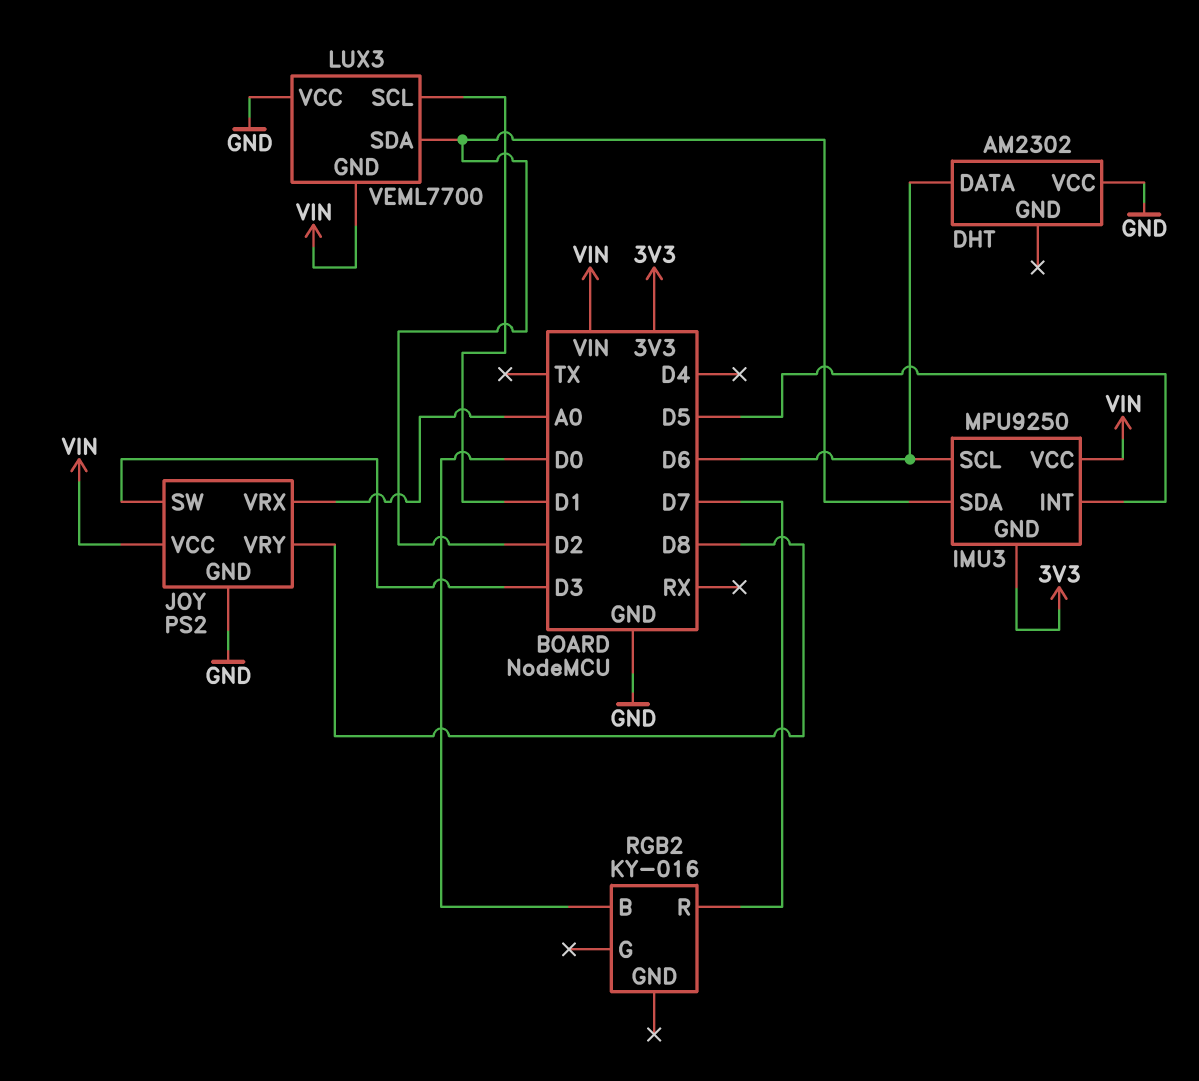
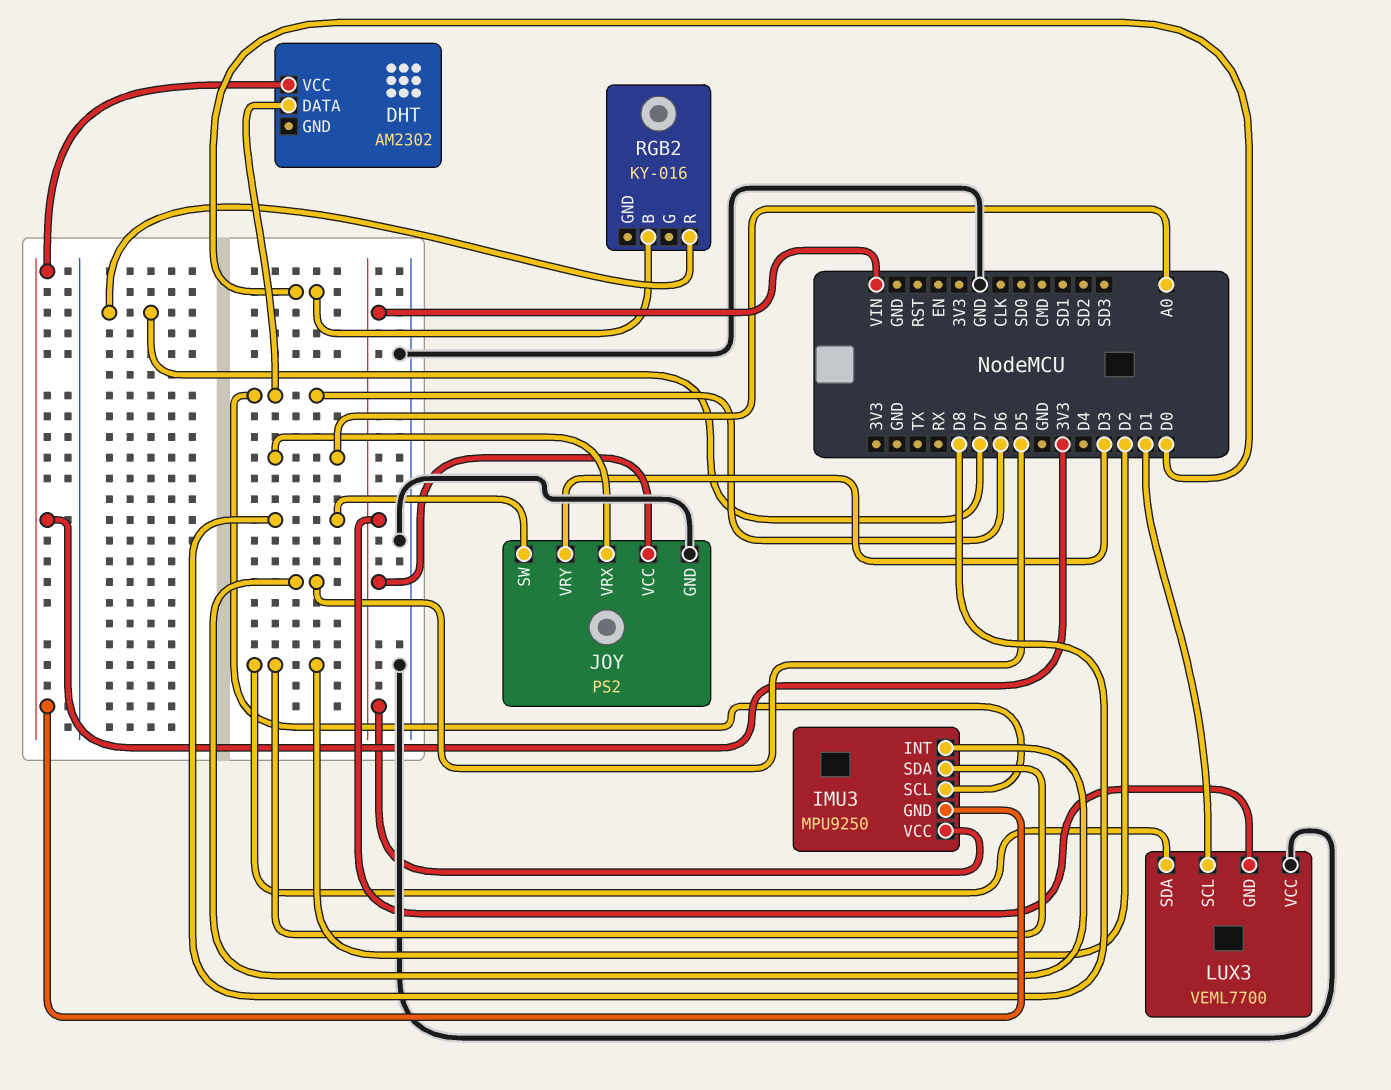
DHT pin VCC: GND -> 3V3
JOY pin SW: D3 -> D8
JOY pin VRY: D8 -> D3

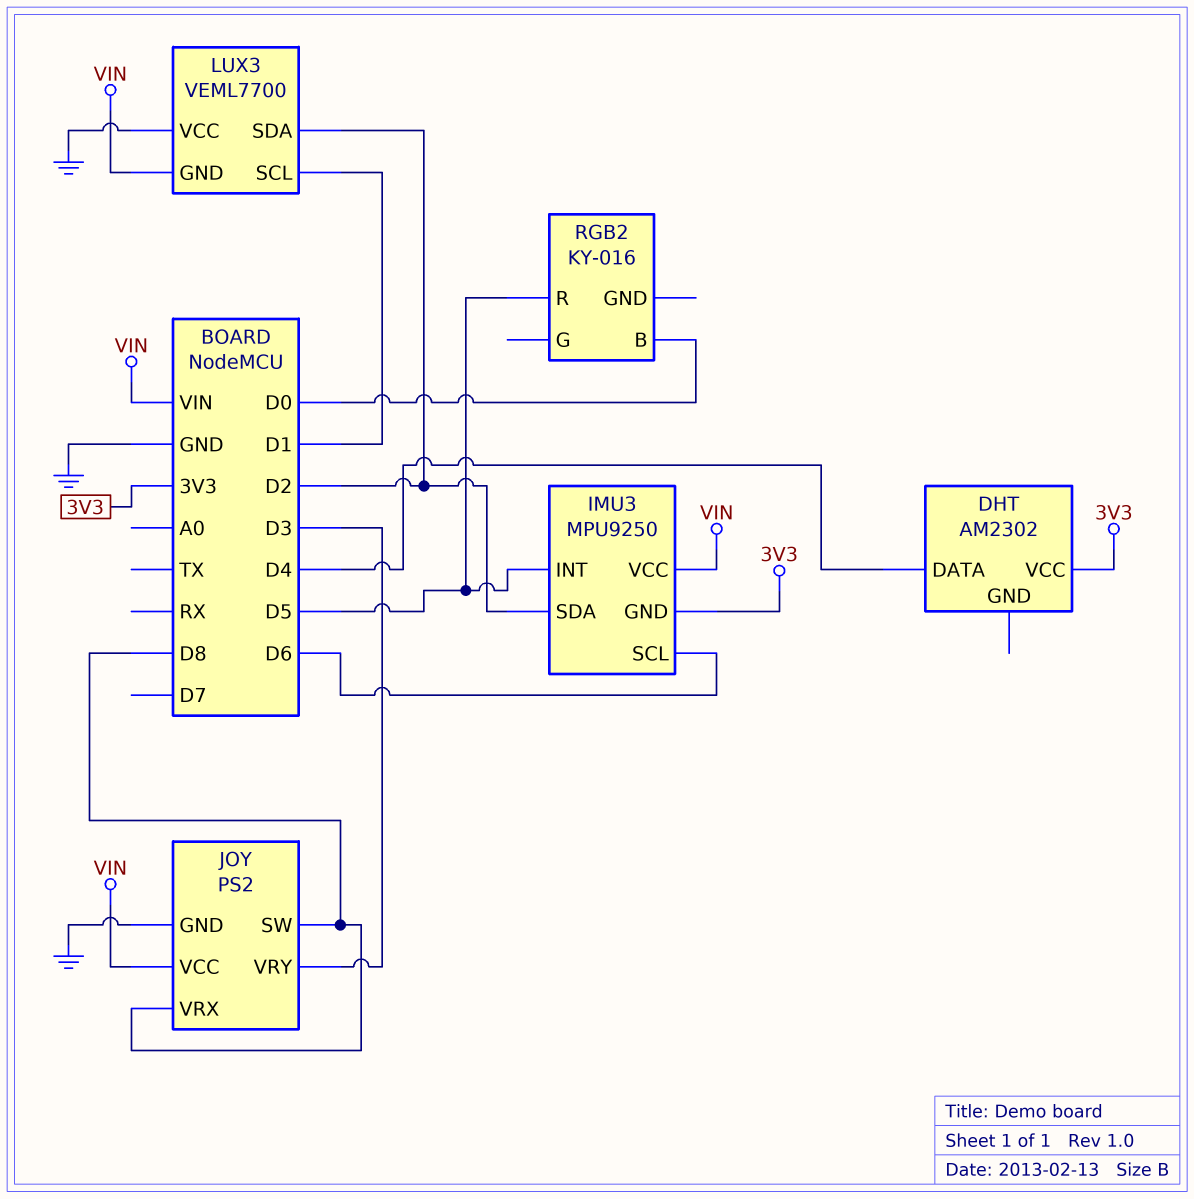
DHT pin DATA: D6 -> D4
JOY pin VRX: A0 -> D8
RGB2 pin R: D7 -> D5

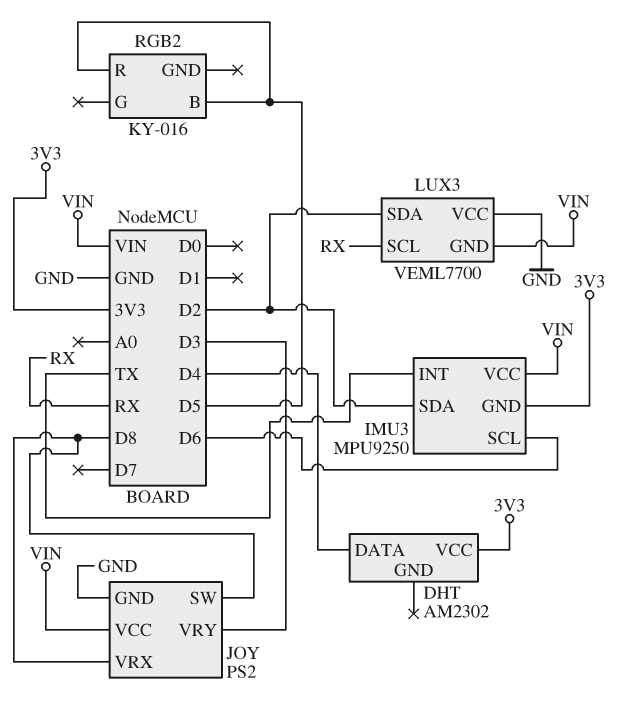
IMU3 pin INT: D5 -> TX
LUX3 pin SCL: D1 -> RX
RGB2 pin B: D0 -> D5

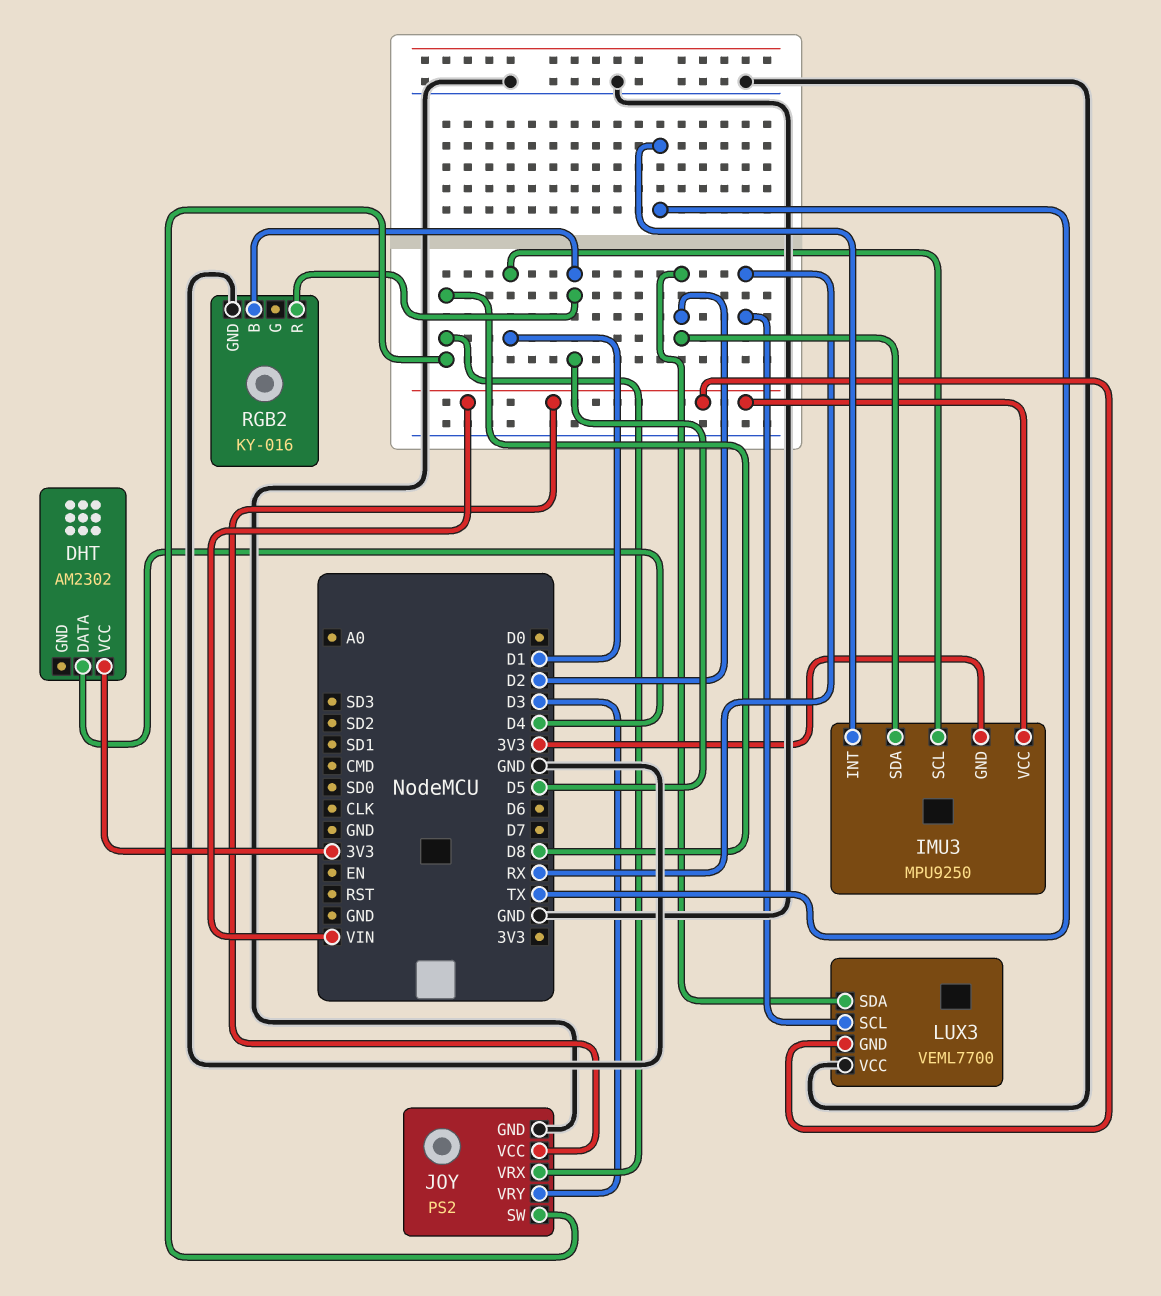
IMU3 pin SCL: D6 -> D1
RGB2 pin GND: none -> GND

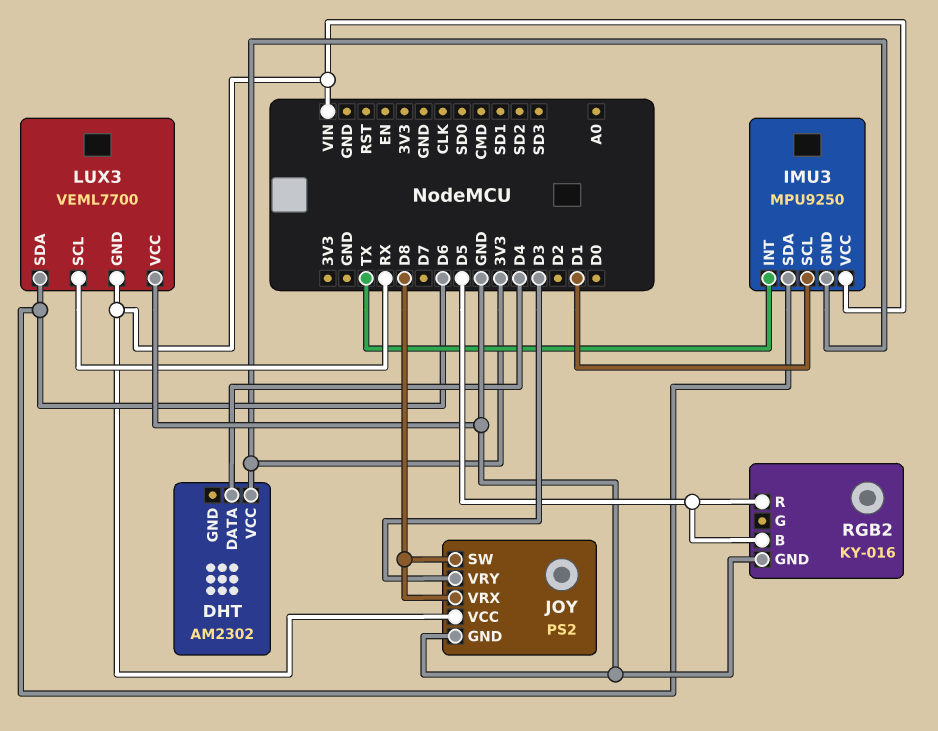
IMU3 pin SDA: D2 -> D6
LUX3 pin SDA: D2 -> D6

